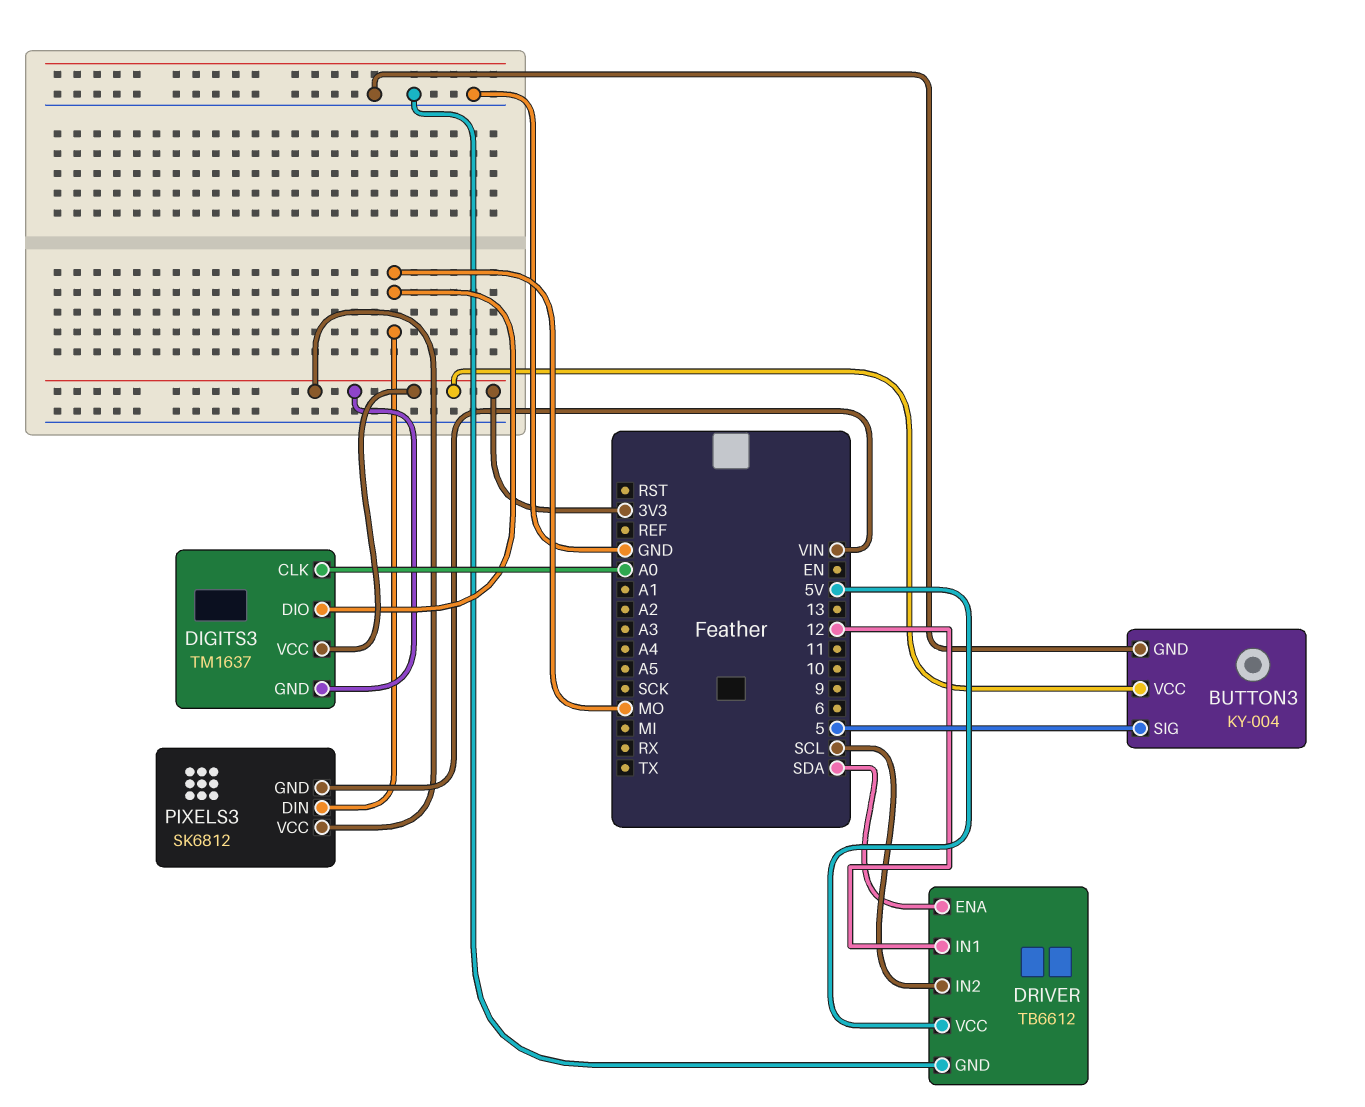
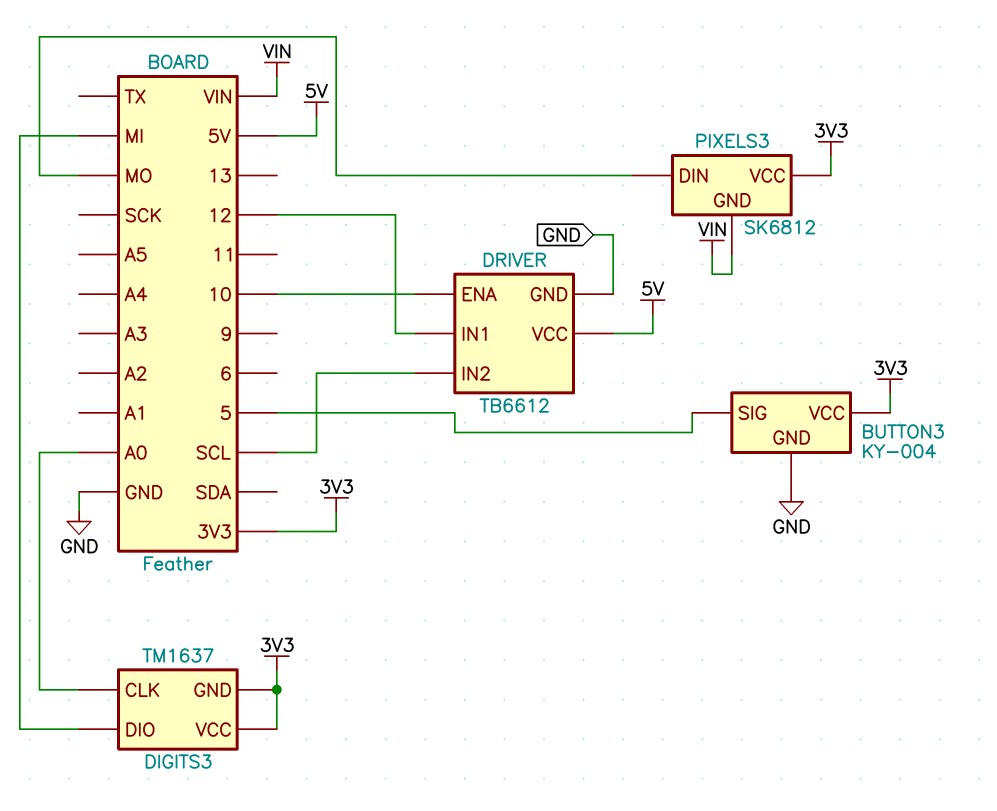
DIGITS3 pin DIO: MO -> MI
DRIVER pin ENA: SDA -> 10

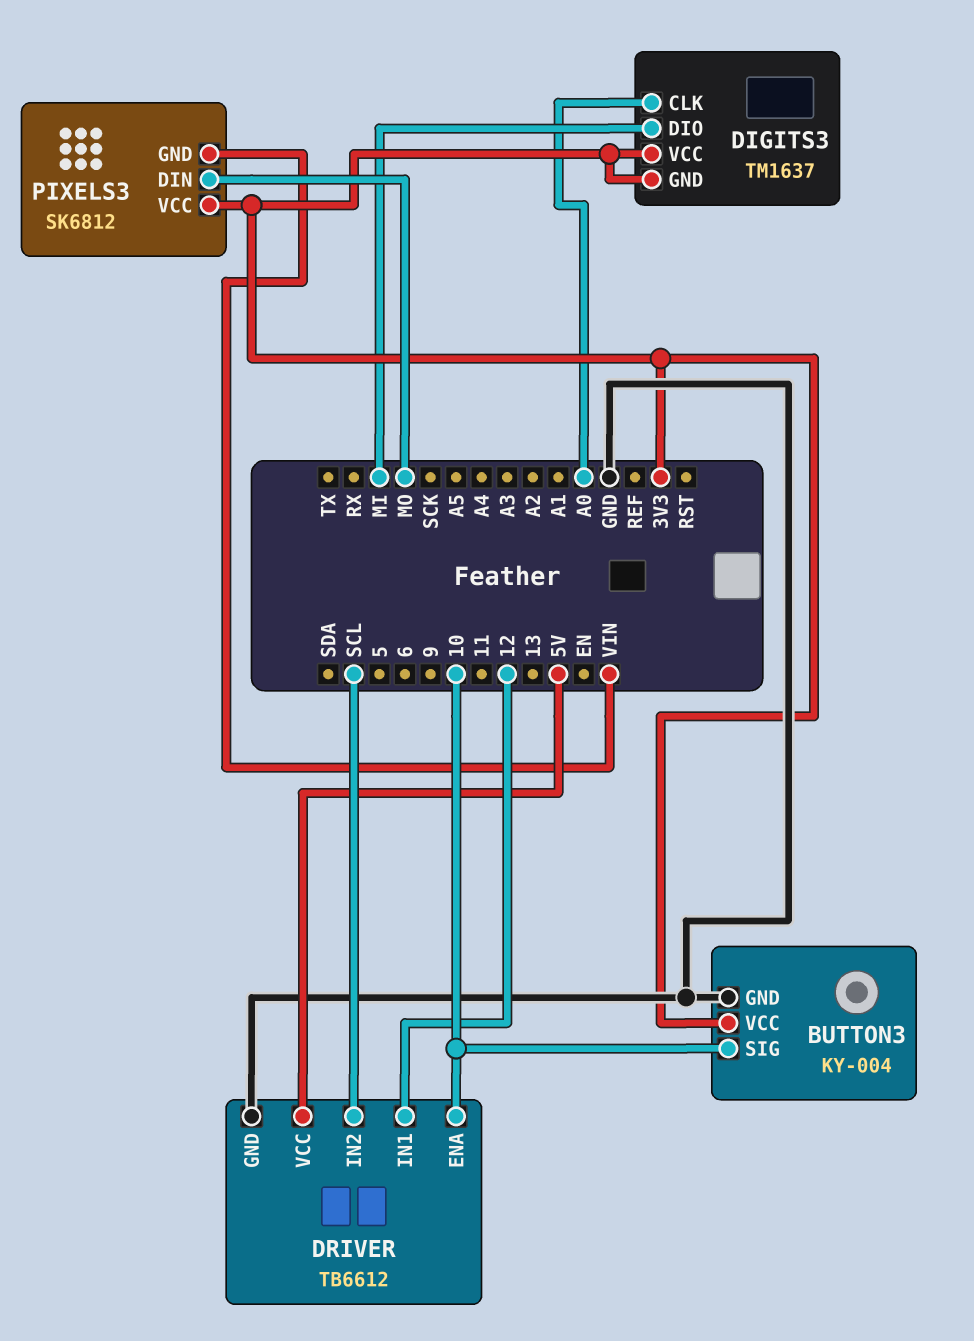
BUTTON3 pin SIG: 5 -> 10

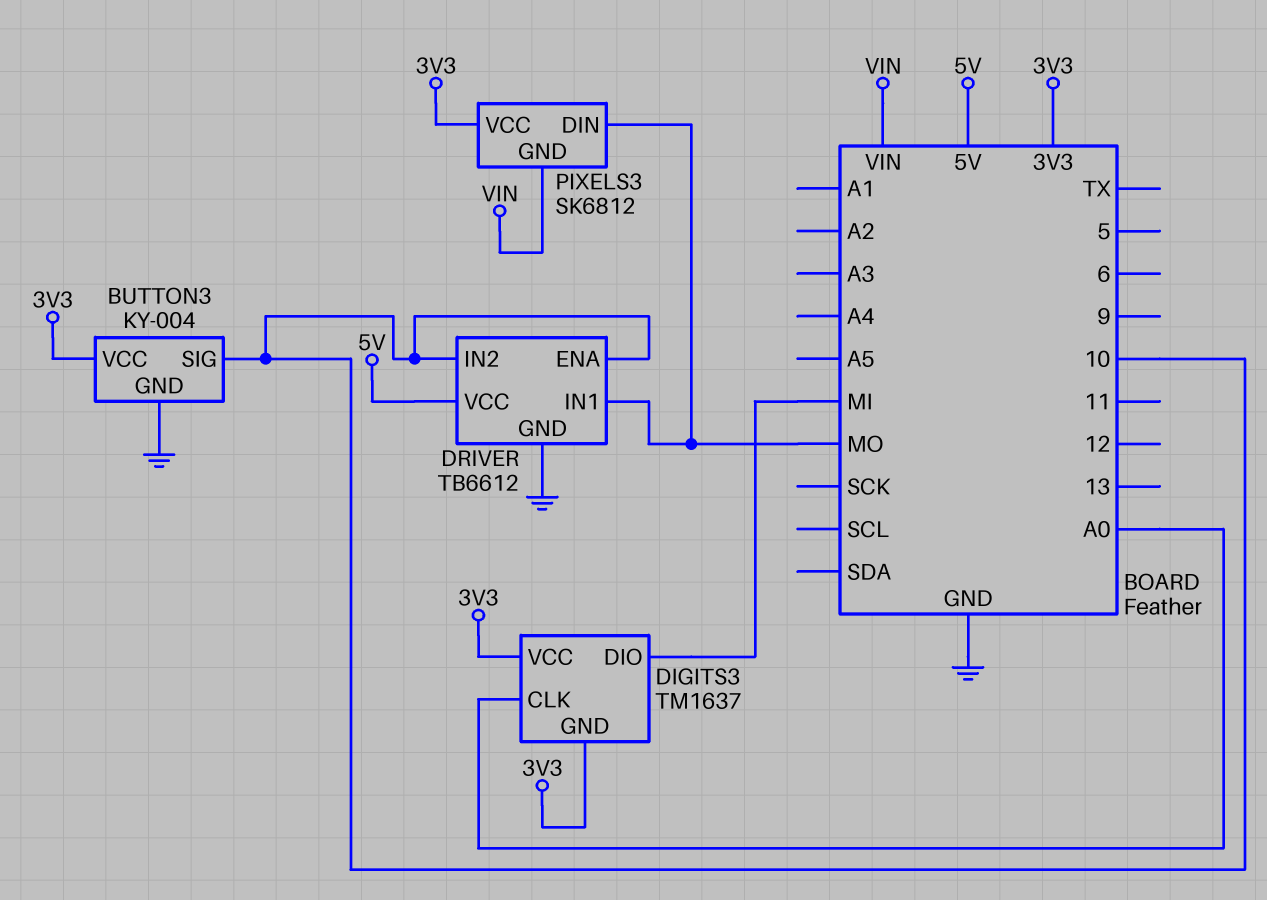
DRIVER pin IN1: 12 -> MO
DRIVER pin IN2: SCL -> 10

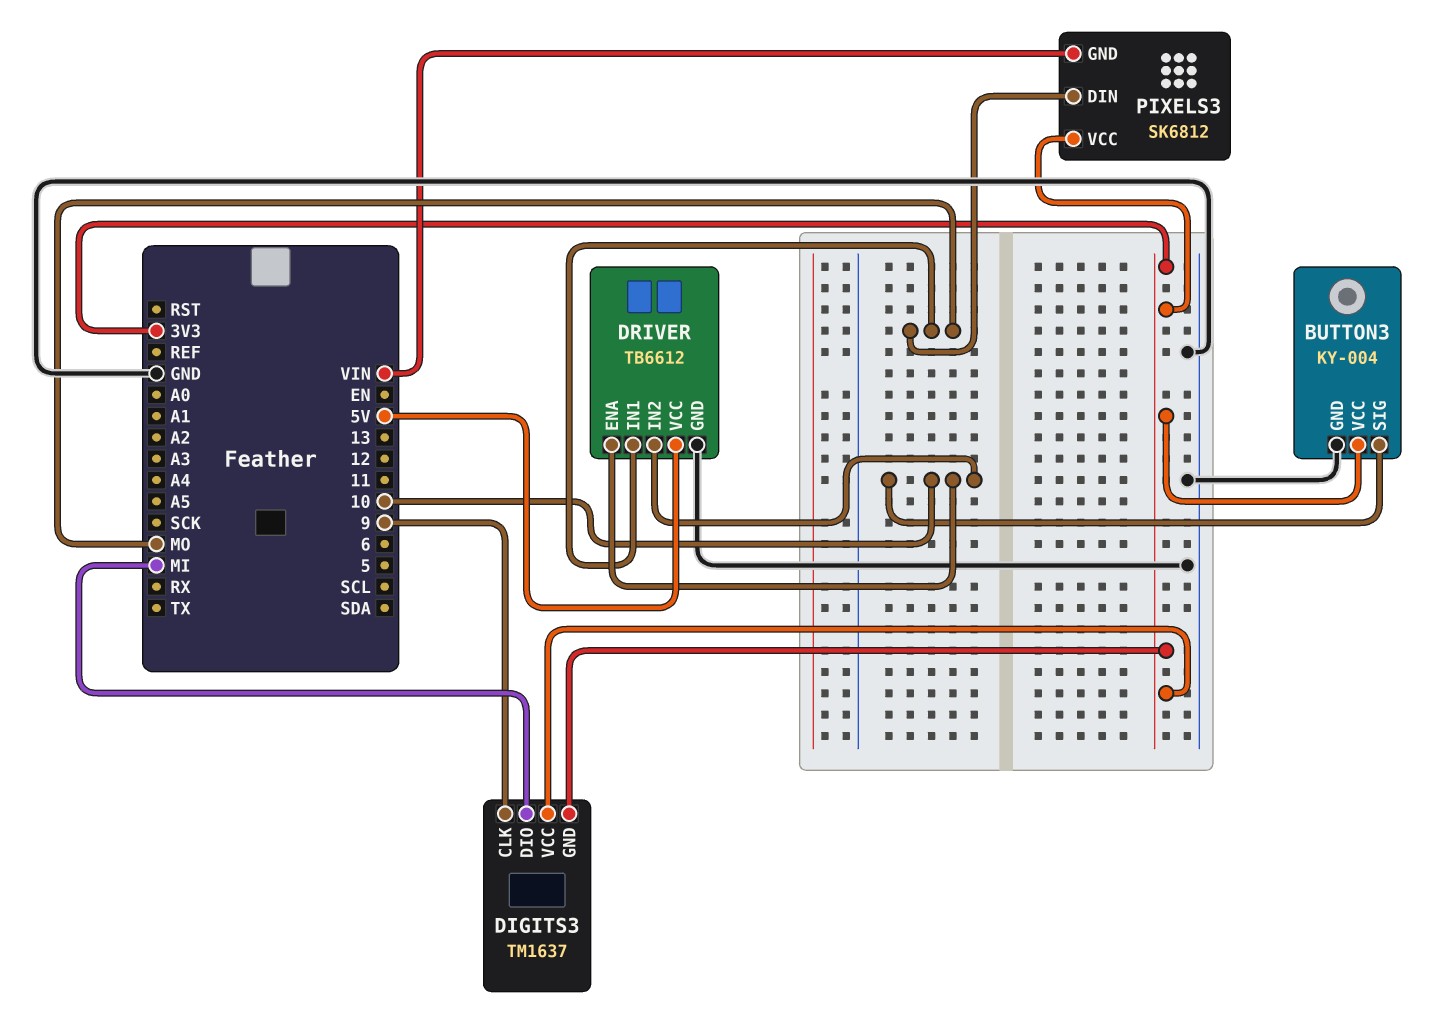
DIGITS3 pin CLK: A0 -> 9

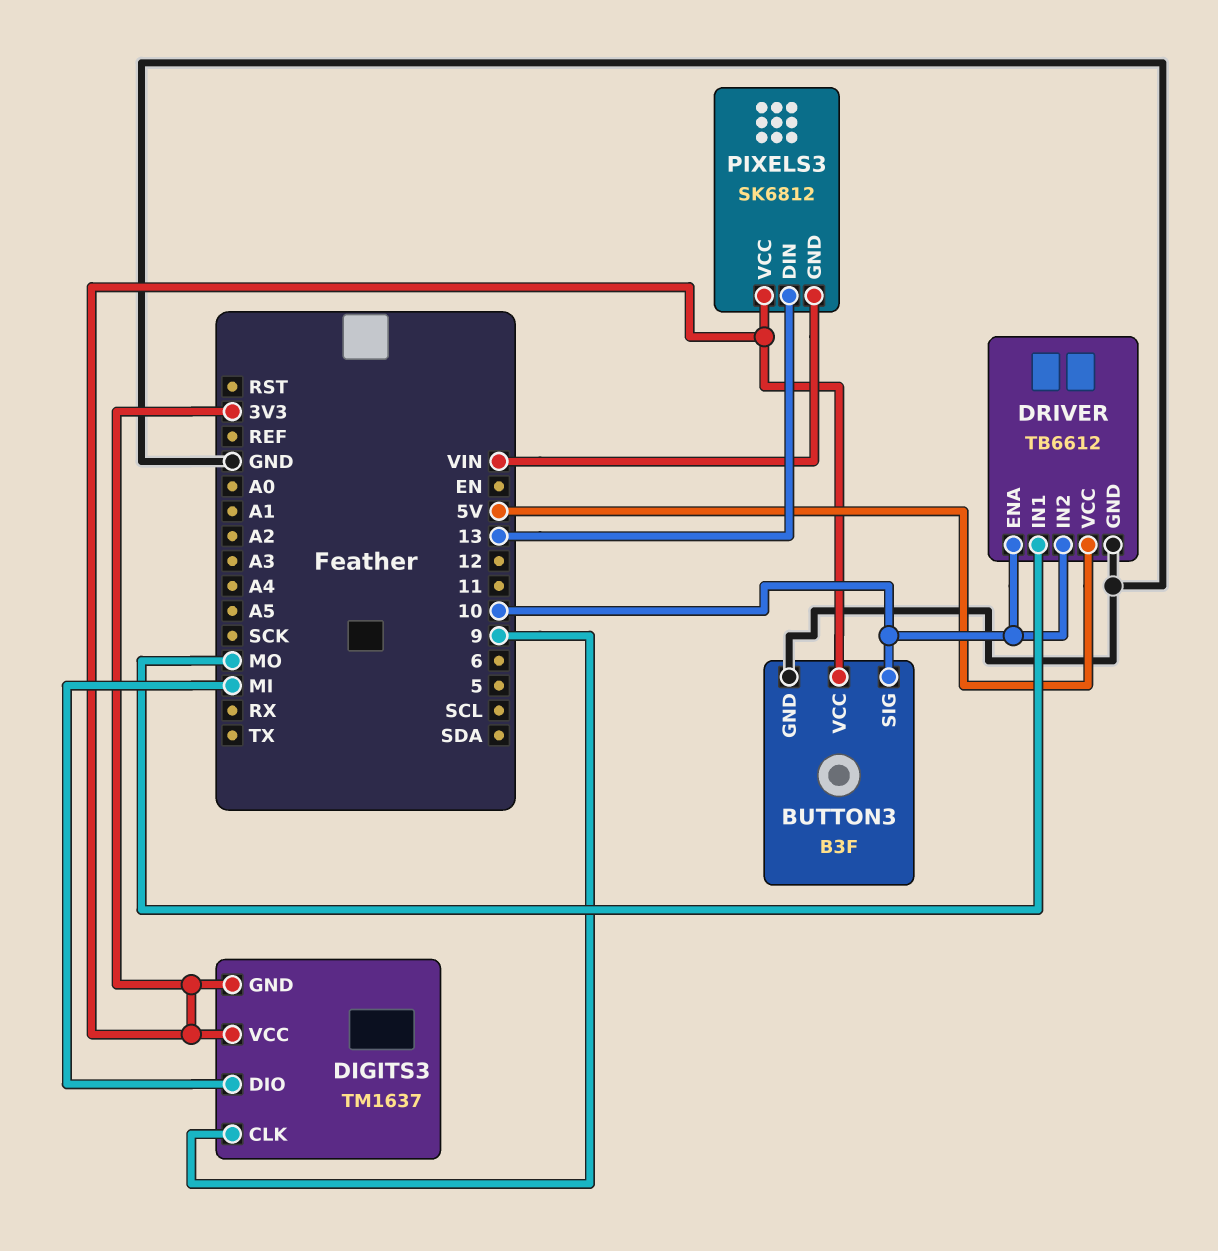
BUTTON3: KY-004 -> B3F
PIXELS3 pin DIN: MO -> 13

